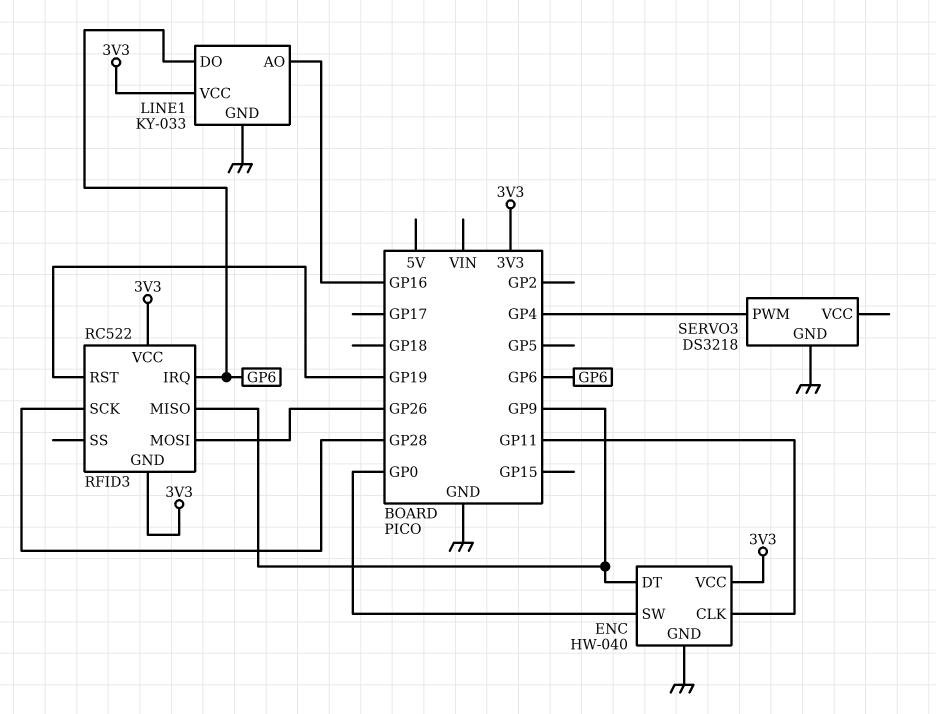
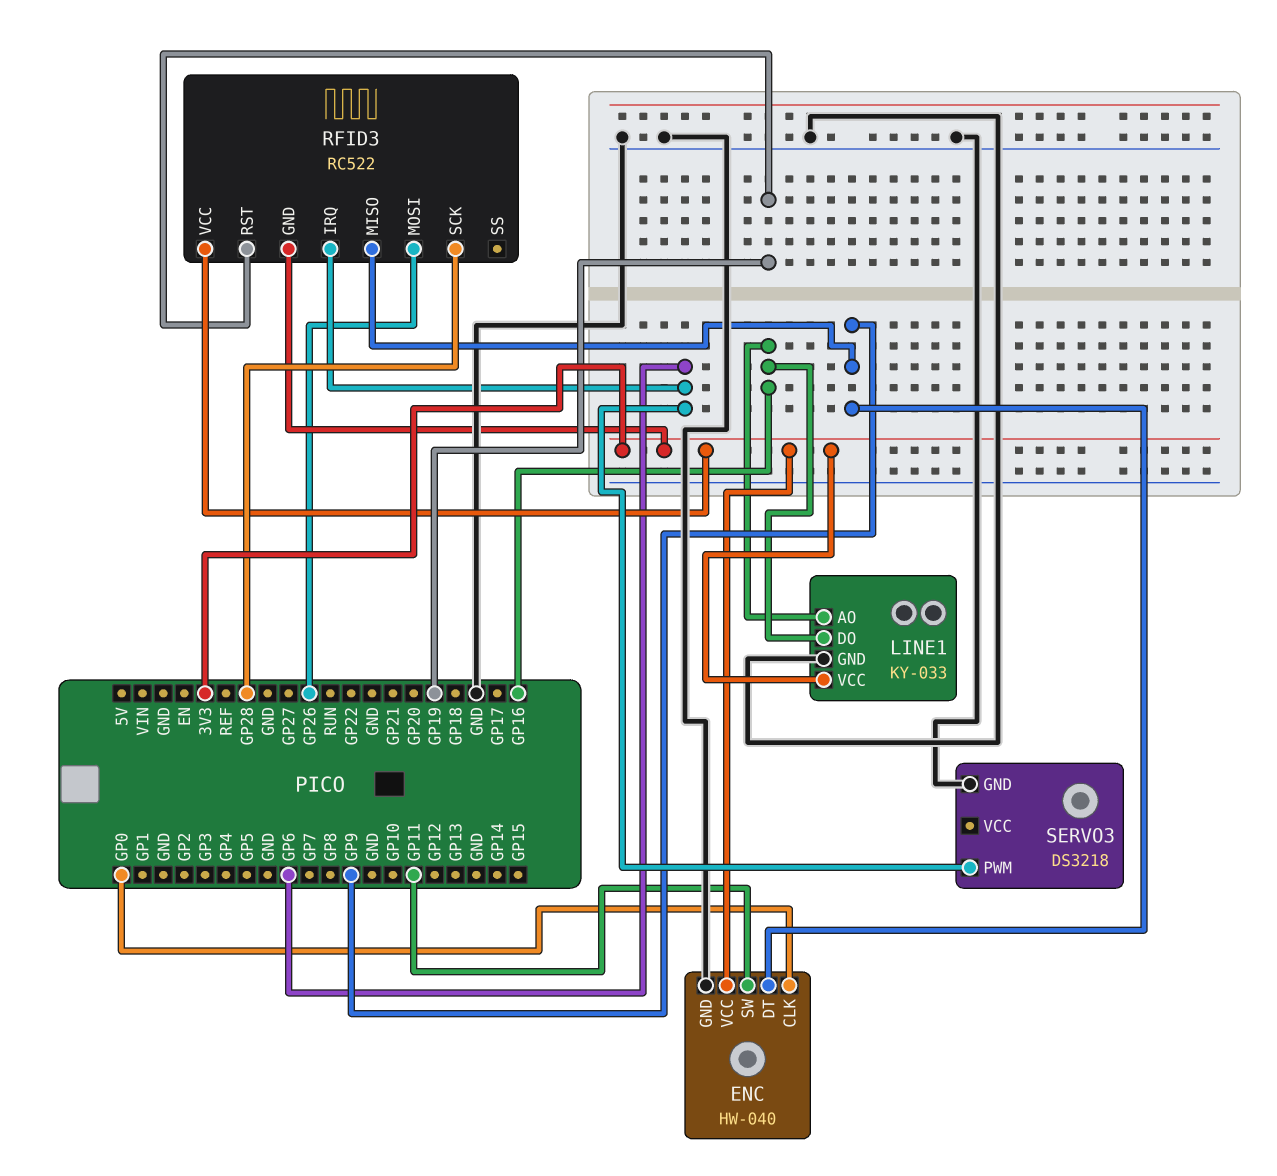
ENC pin CLK: GP11 -> GP0
ENC pin SW: GP0 -> GP11
LINE1 pin DO: GP6 -> GP16
SERVO3 pin PWM: GP4 -> GP6

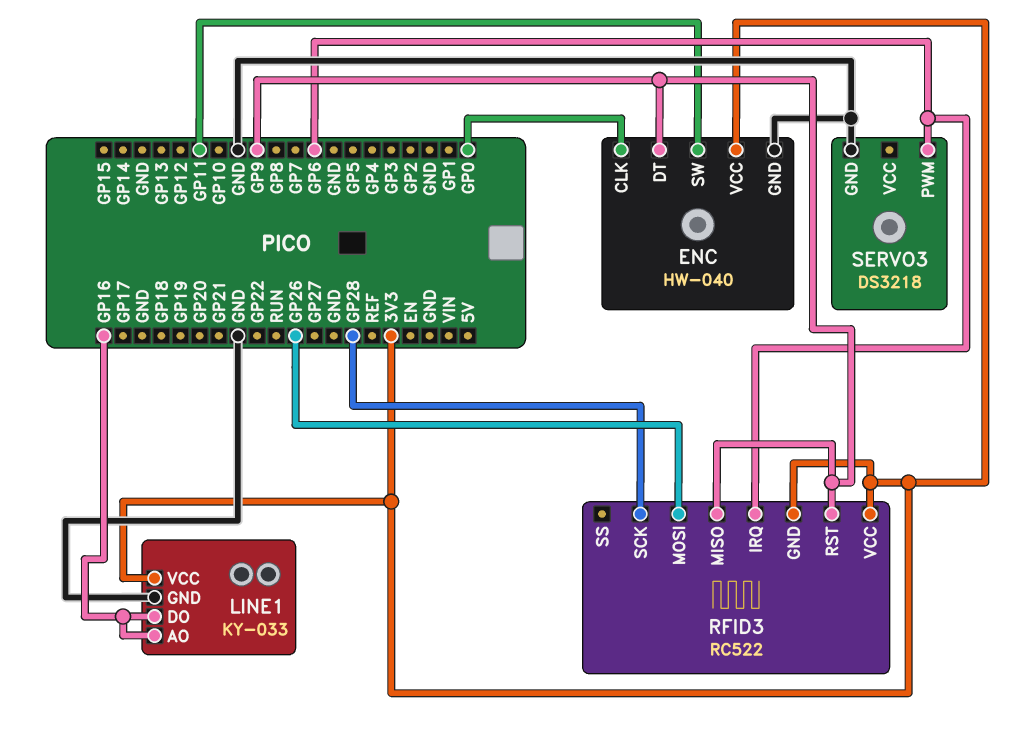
RFID3 pin RST: GP19 -> GP9

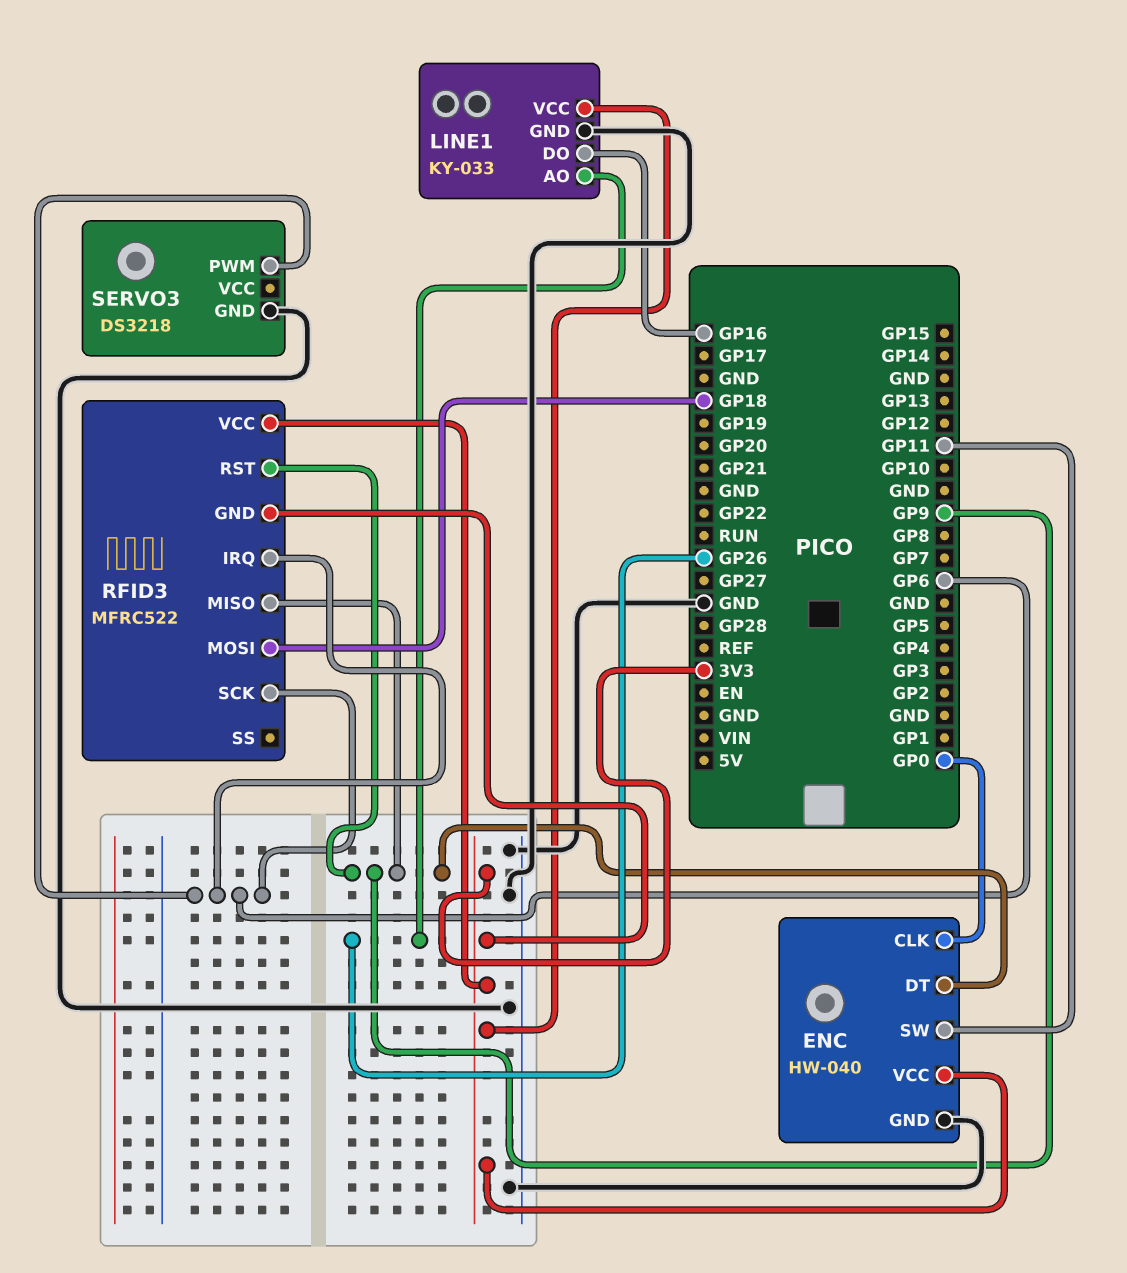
LINE1 pin AO: GP16 -> GP26
RFID3: RC522 -> MFRC522
RFID3 pin MOSI: GP26 -> GP18
RFID3 pin SCK: GP28 -> GP6

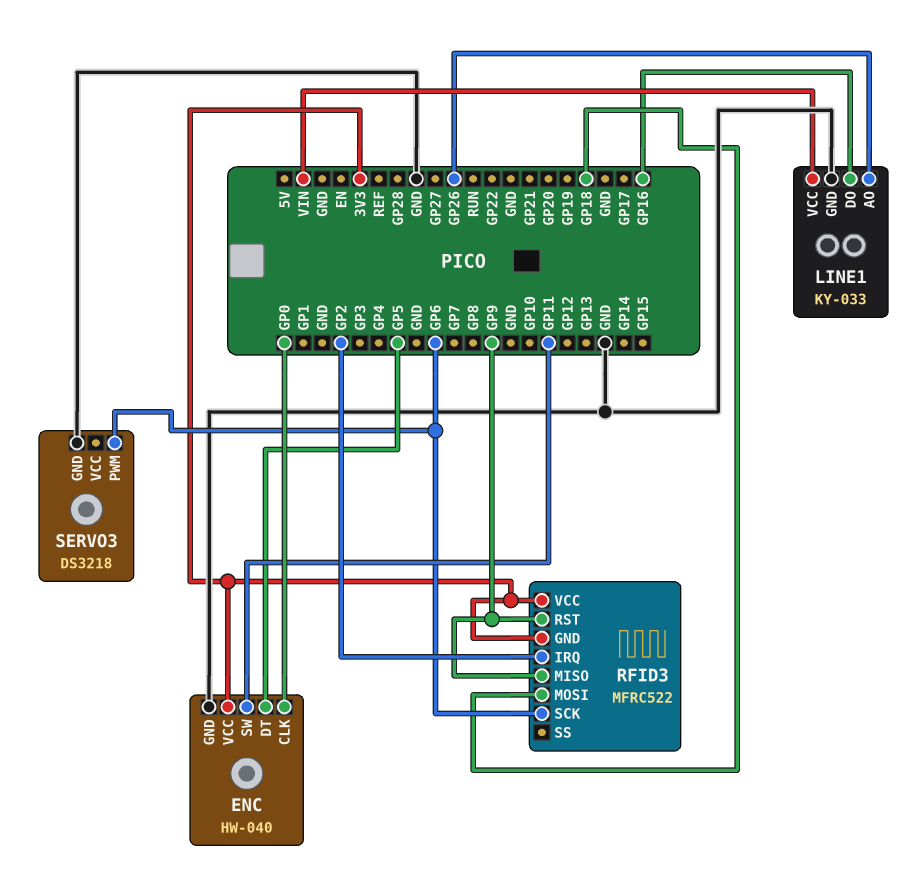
ENC pin DT: GP9 -> GP5
LINE1 pin VCC: 3V3 -> VIN
RFID3 pin IRQ: GP6 -> GP2

